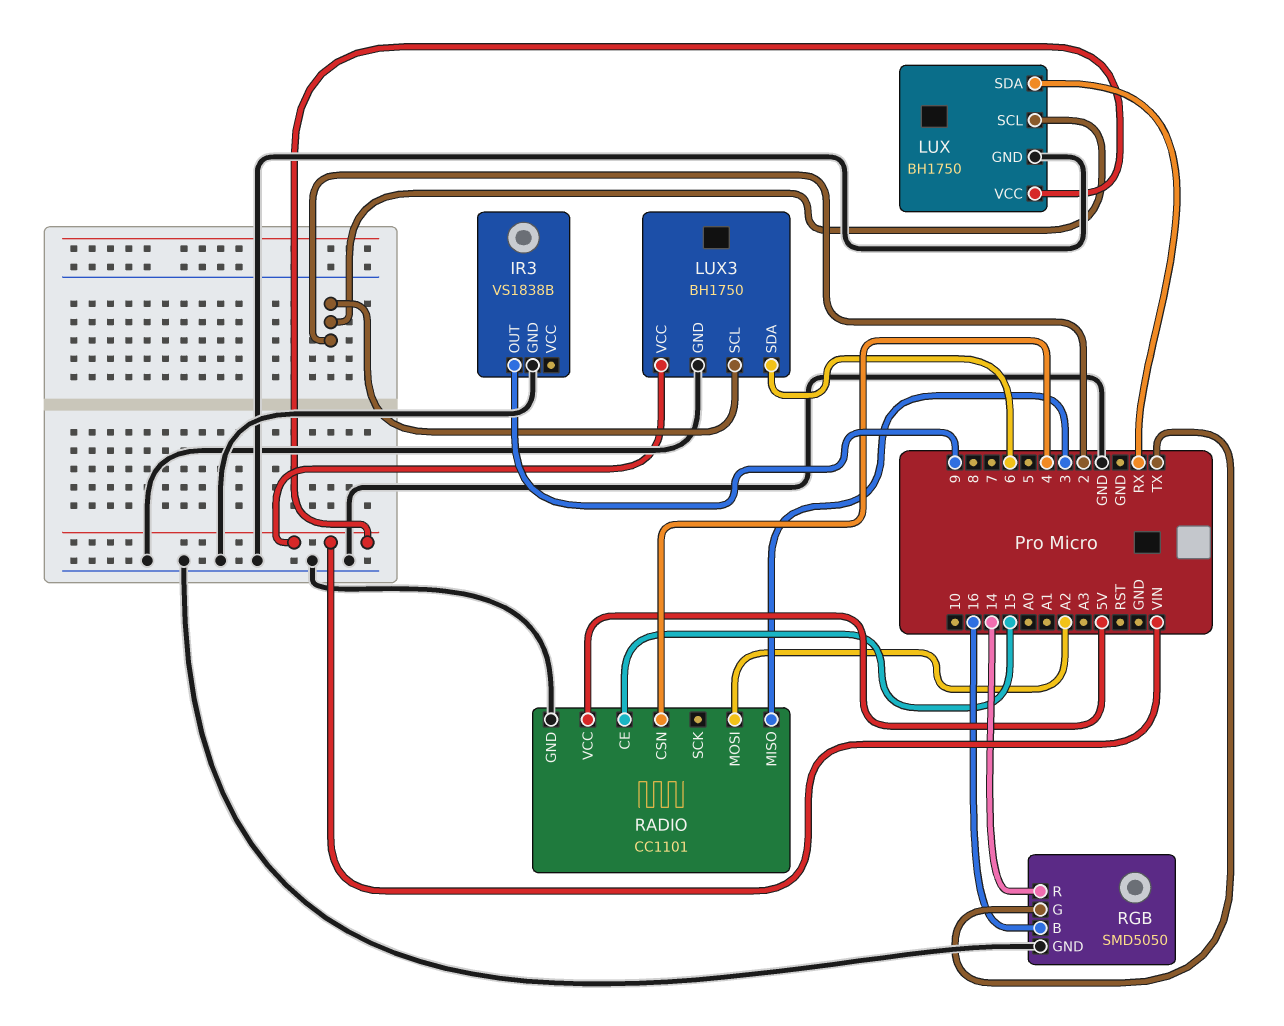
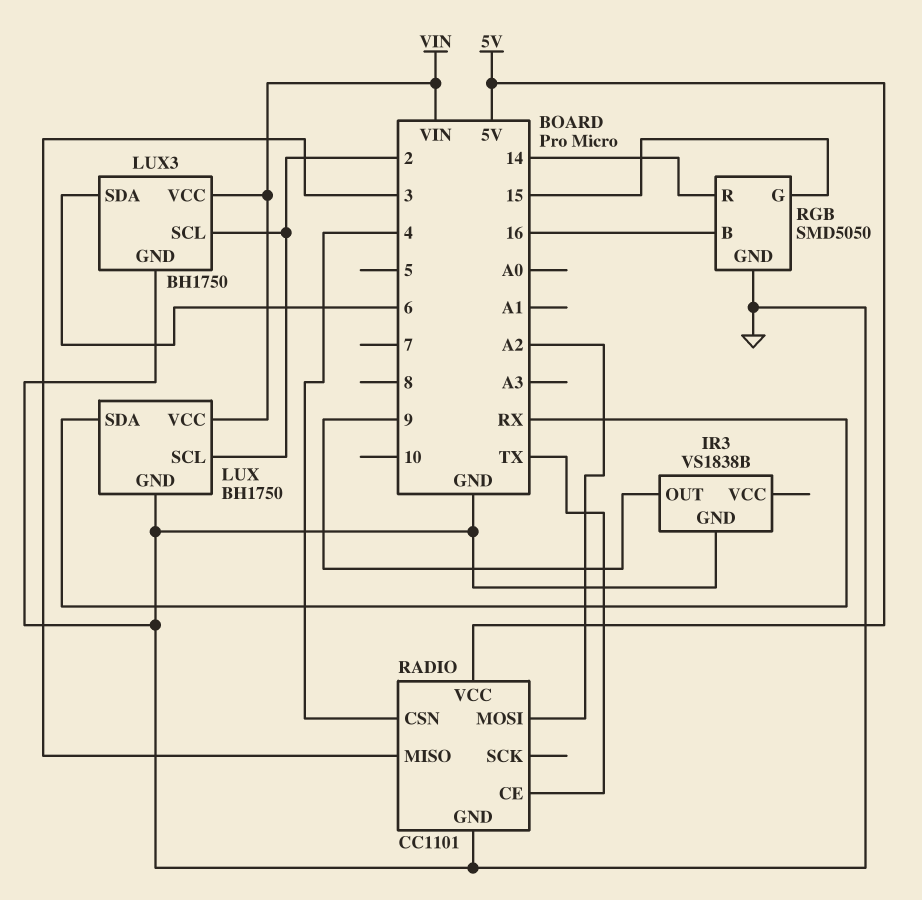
RADIO pin CE: 15 -> TX
RGB pin G: TX -> 15

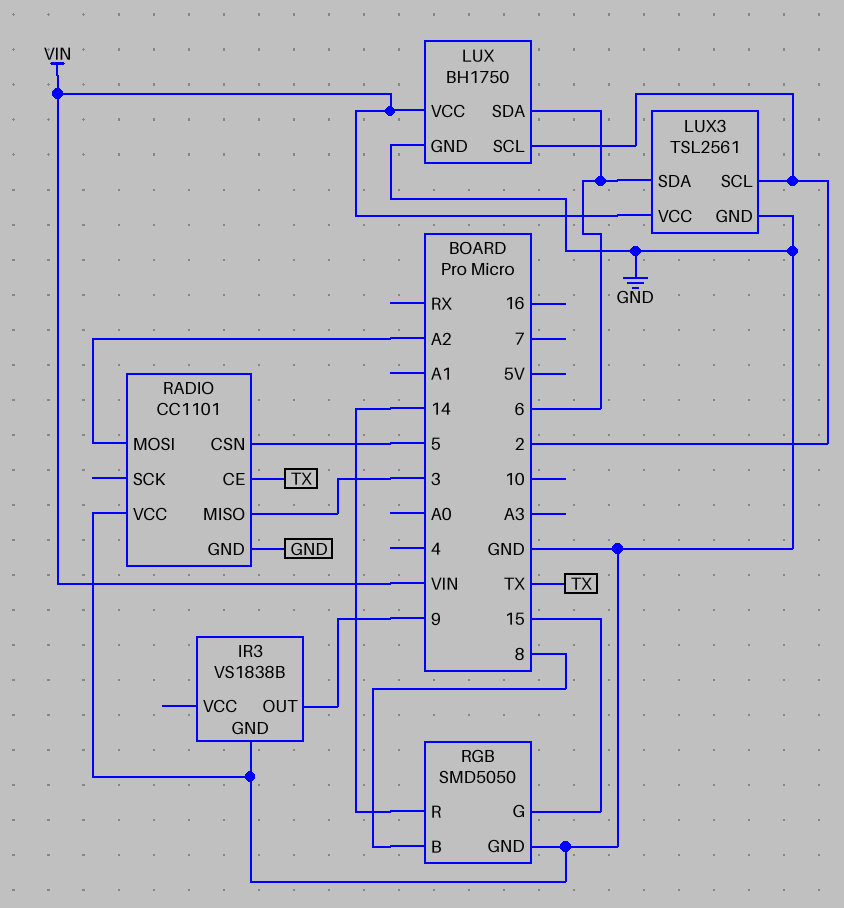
LUX pin SDA: RX -> 6
LUX3: BH1750 -> TSL2561
RADIO pin CSN: 4 -> 5
RADIO pin VCC: 5V -> GND
RGB pin B: 16 -> 8

